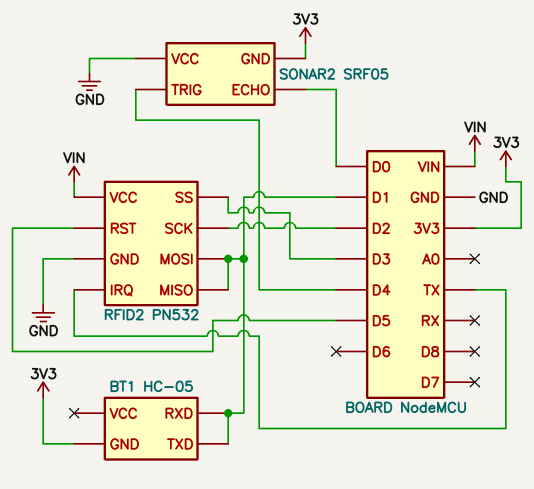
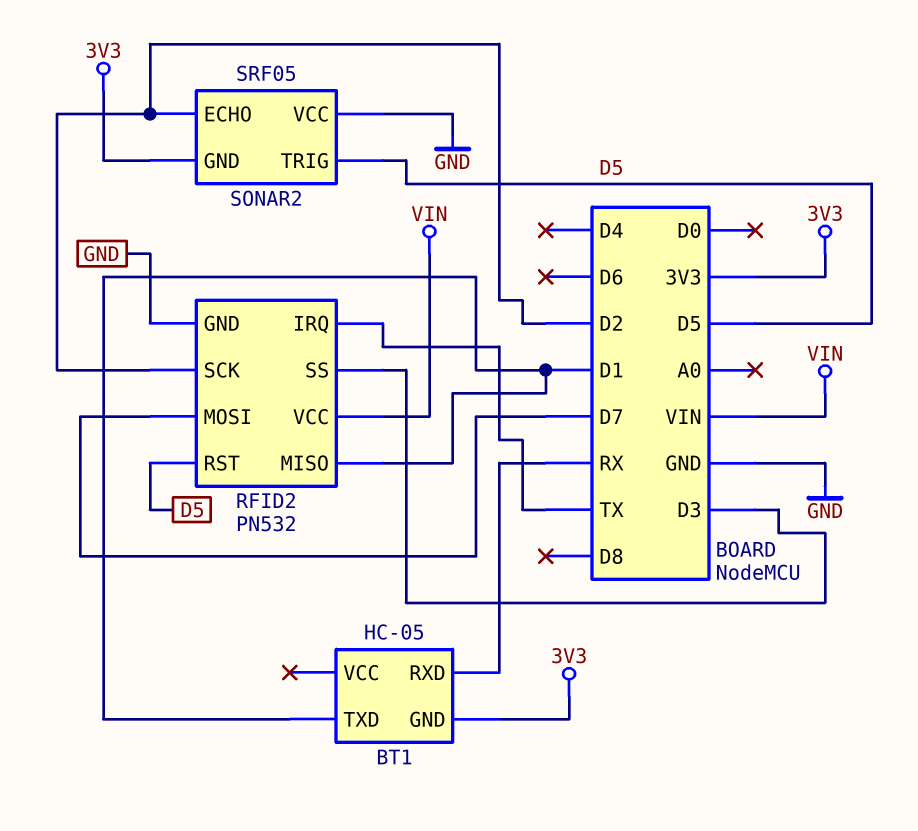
BT1 pin RXD: D1 -> RX
RFID2 pin MOSI: D1 -> D7
SONAR2 pin ECHO: D0 -> D2
SONAR2 pin TRIG: D4 -> D5

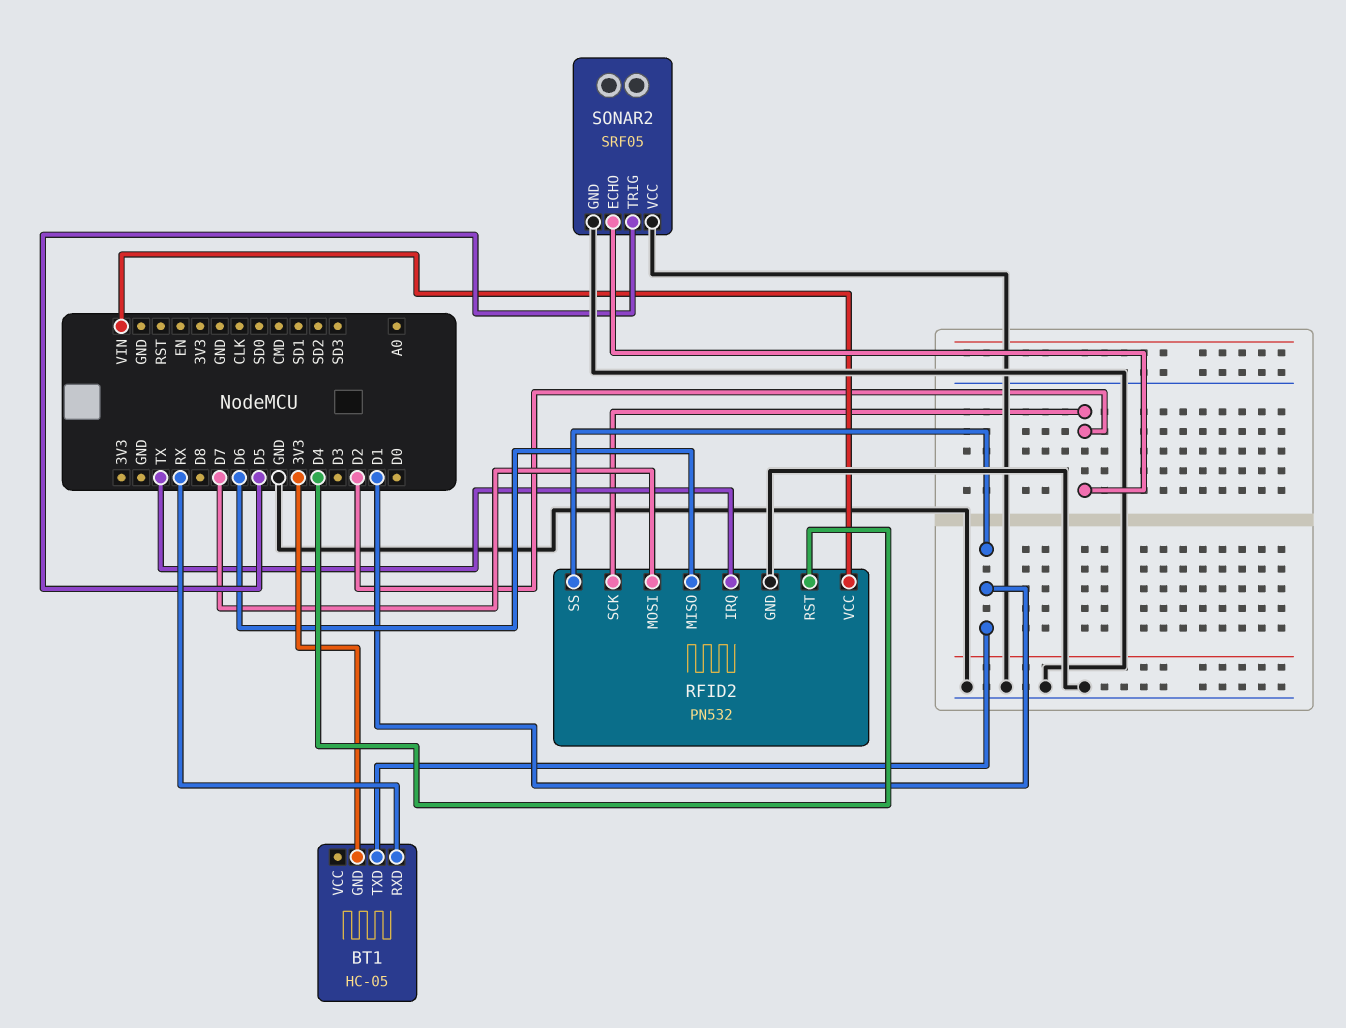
RFID2 pin MISO: D1 -> D6
RFID2 pin RST: D5 -> D4
RFID2 pin SS: D3 -> D1
SONAR2 pin GND: 3V3 -> GND

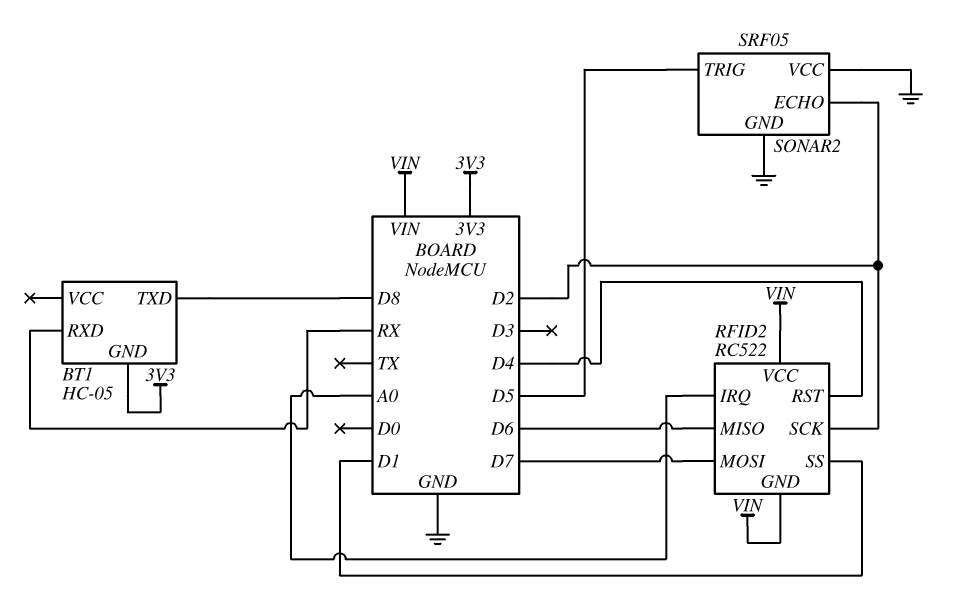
BT1 pin TXD: D1 -> D8
RFID2: PN532 -> RC522
RFID2 pin GND: GND -> VIN
RFID2 pin IRQ: TX -> A0

